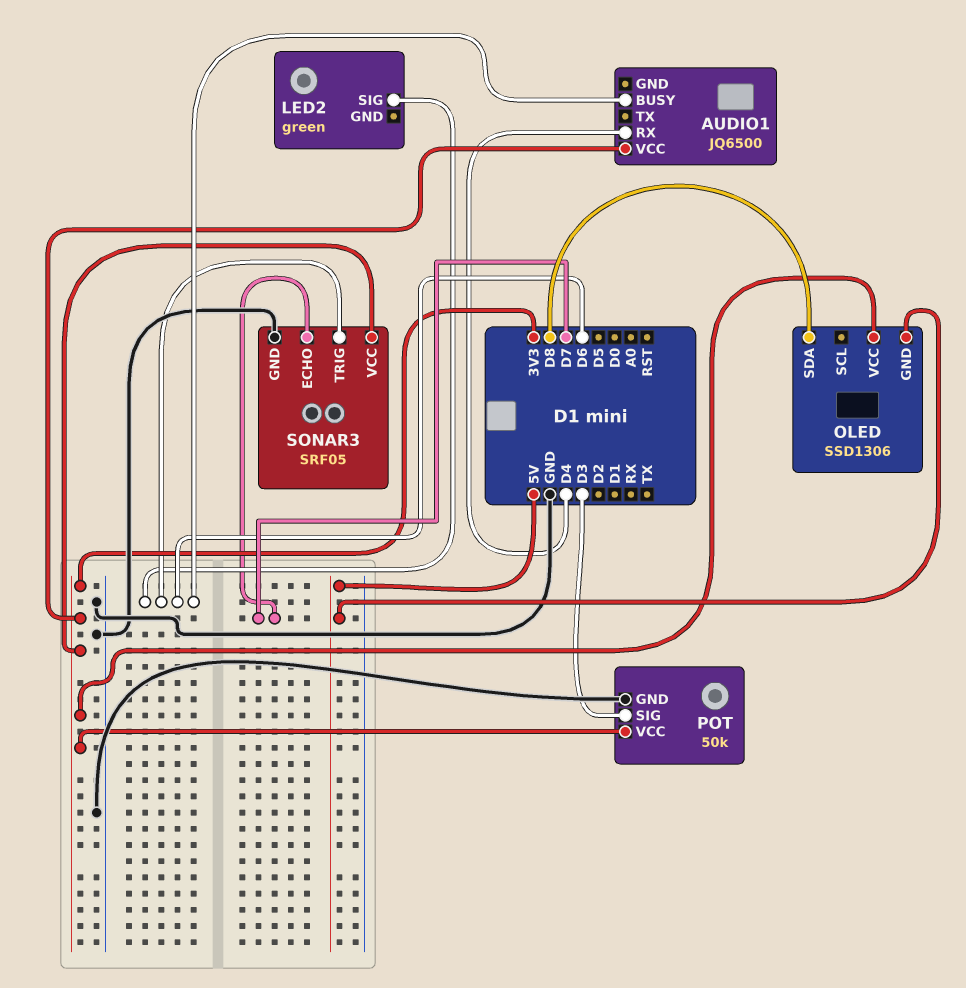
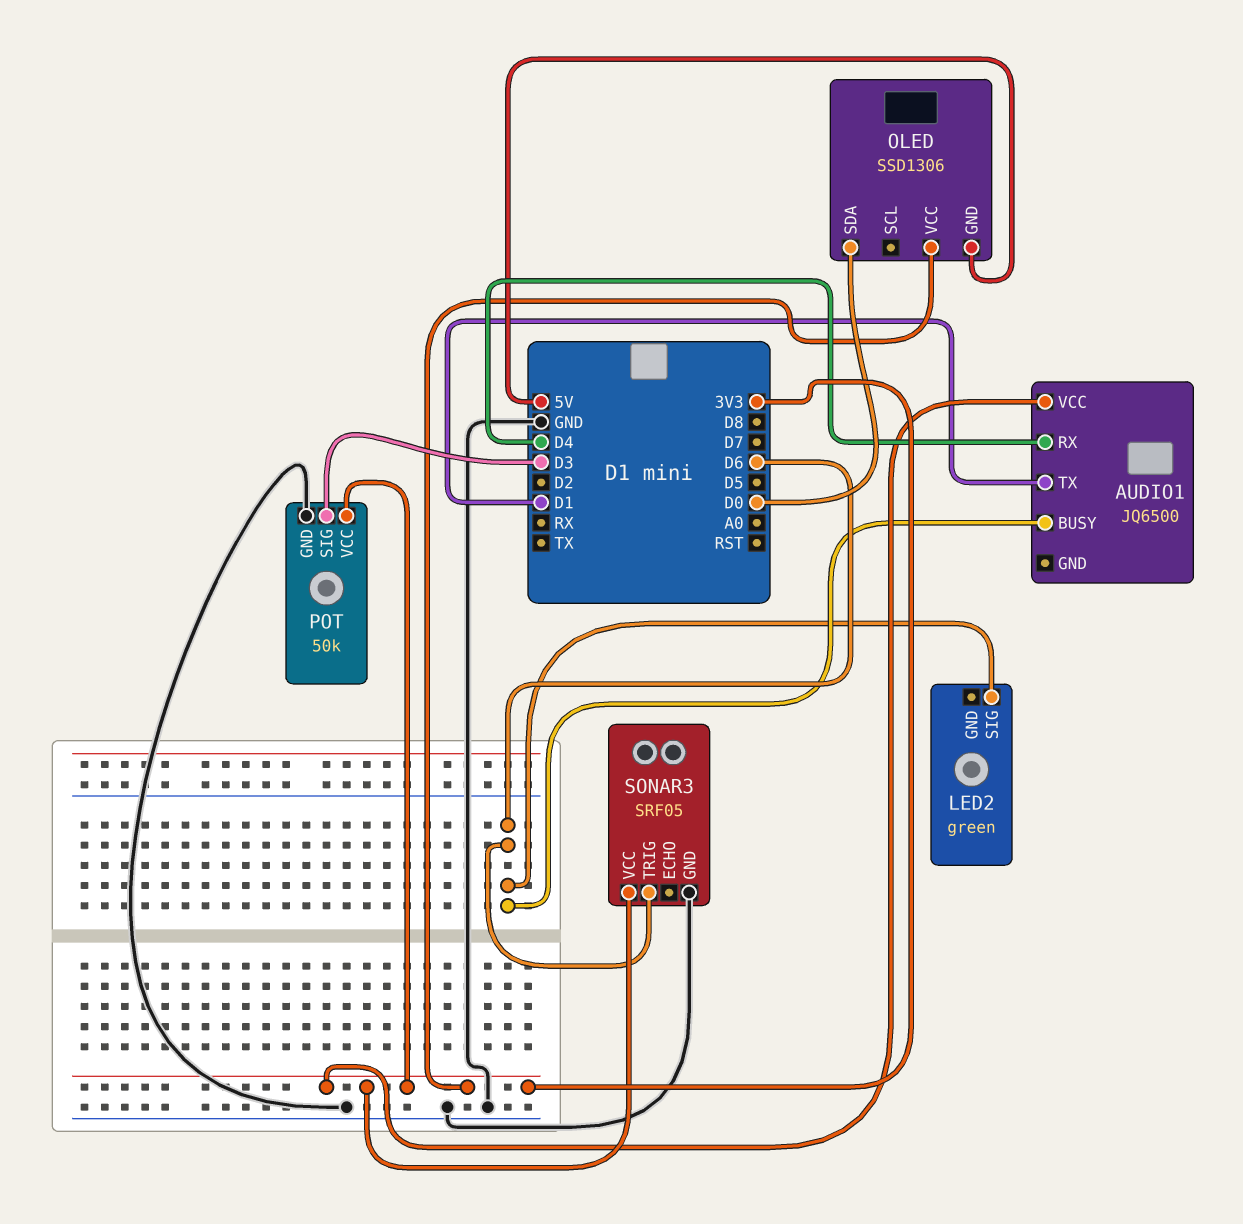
AUDIO1 pin TX: none -> D1
OLED pin SDA: D8 -> D0
SONAR3 pin ECHO: D7 -> none

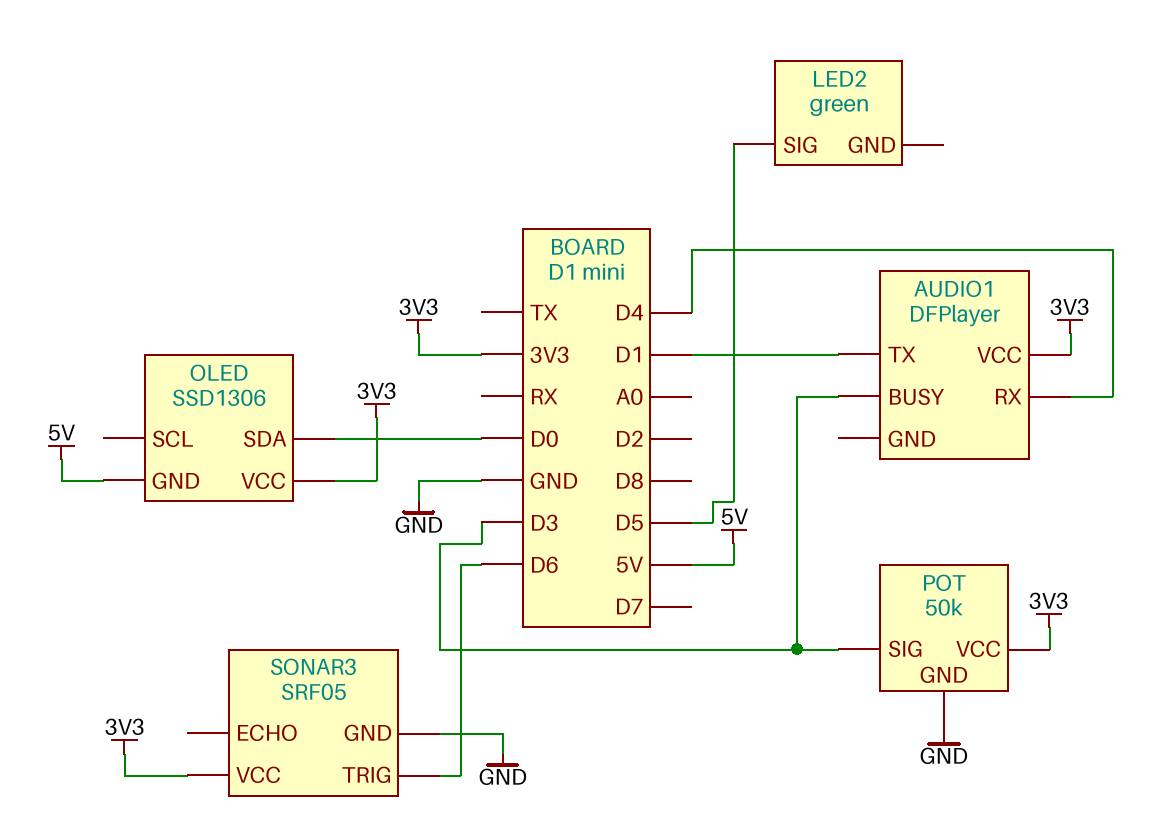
AUDIO1: JQ6500 -> DFPlayer
AUDIO1 pin BUSY: D6 -> D3
LED2 pin SIG: D6 -> D5

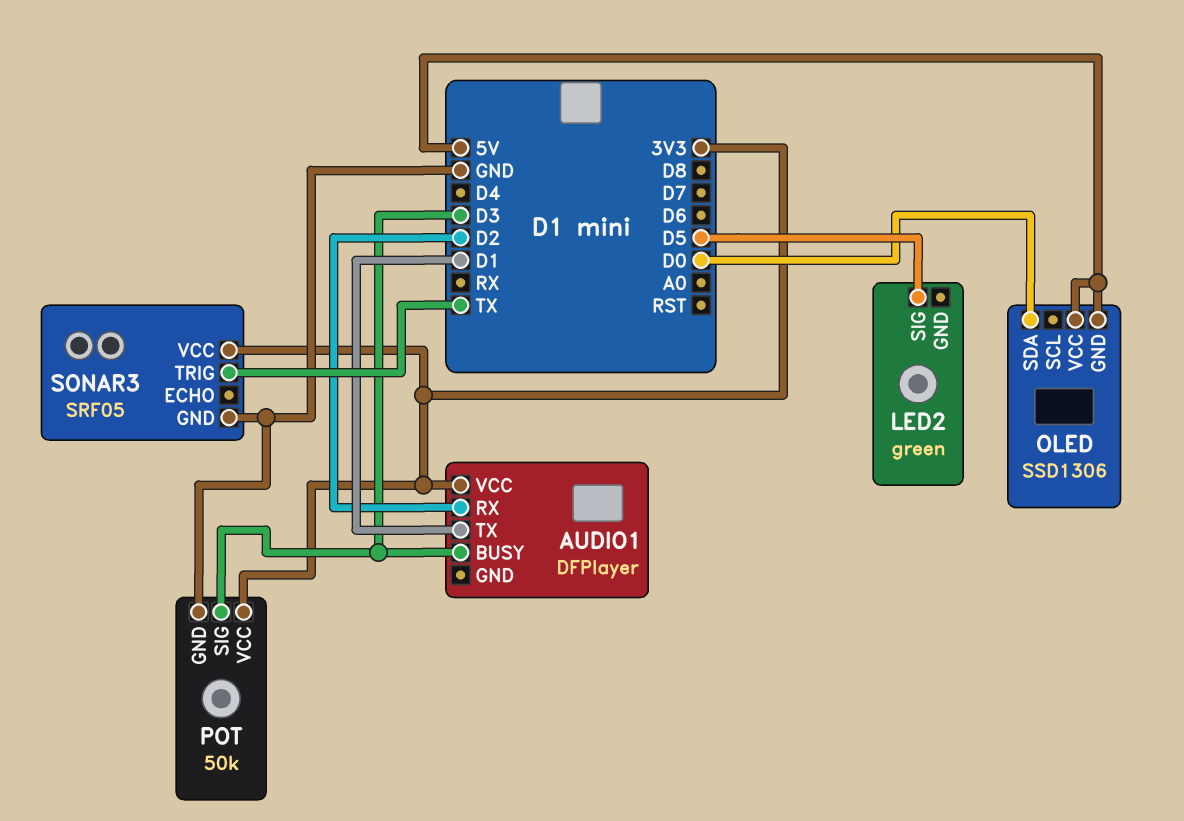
AUDIO1 pin RX: D4 -> D2
OLED pin VCC: 3V3 -> 5V
SONAR3 pin TRIG: D6 -> TX

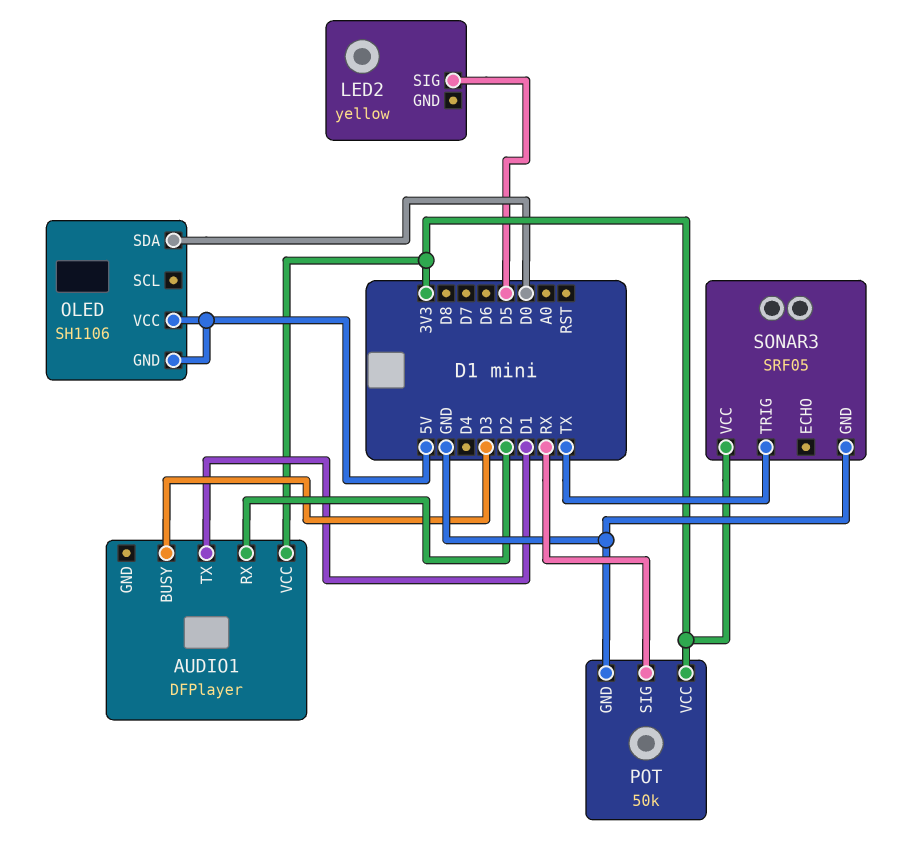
LED2: green -> yellow
OLED: SSD1306 -> SH1106
POT pin SIG: D3 -> RX

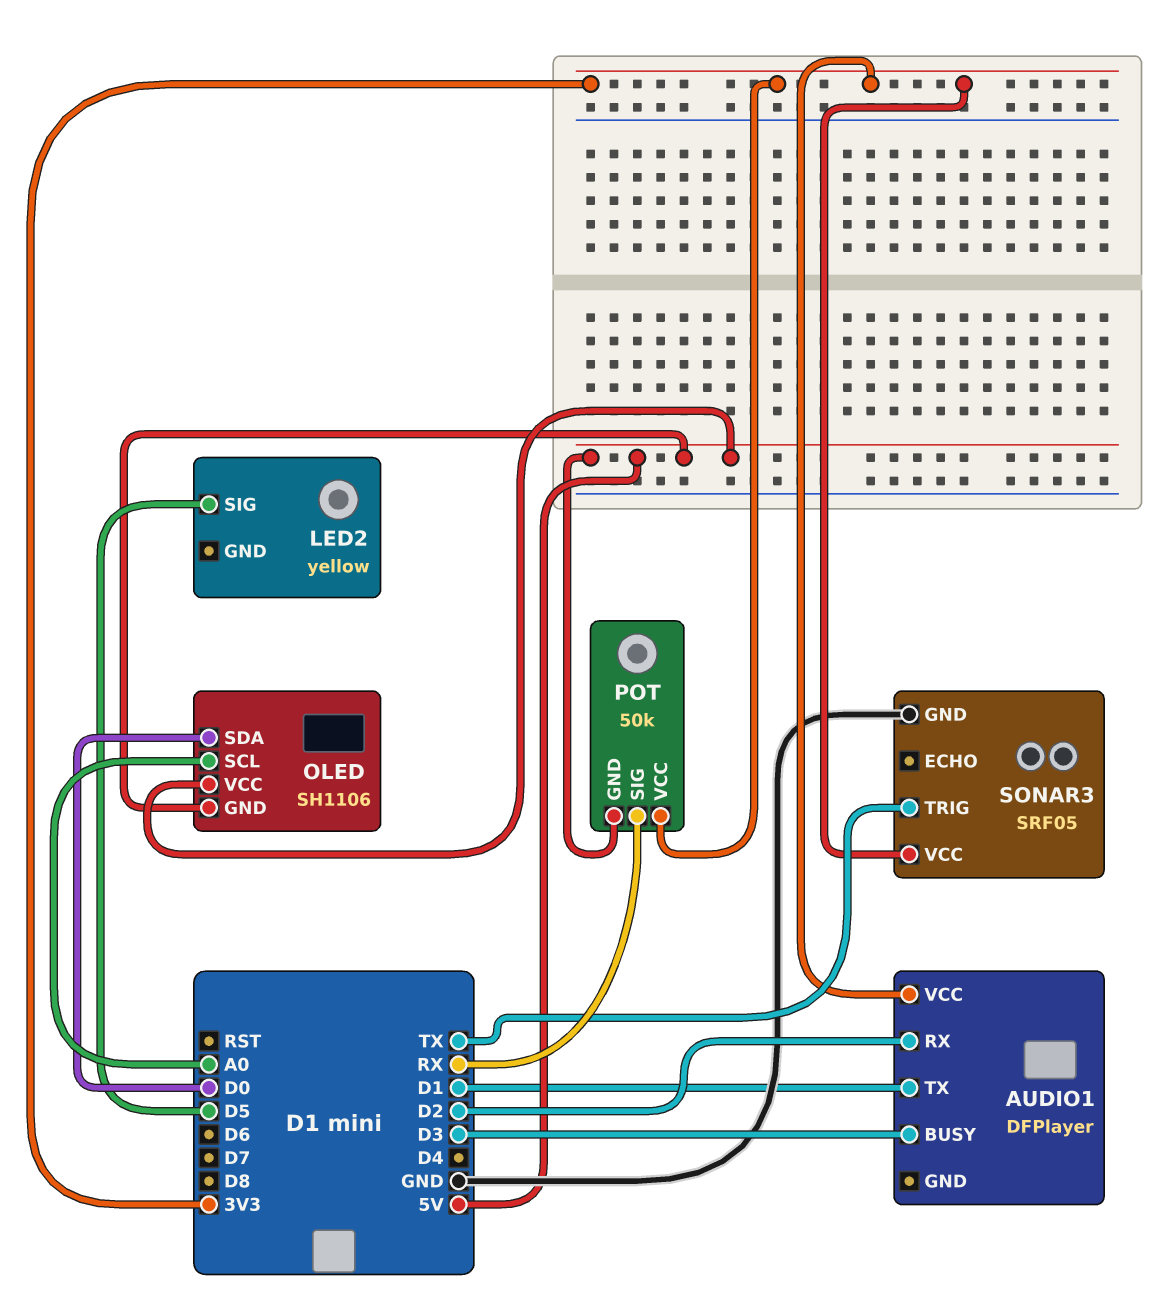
OLED pin SCL: none -> A0
POT pin GND: GND -> 5V

